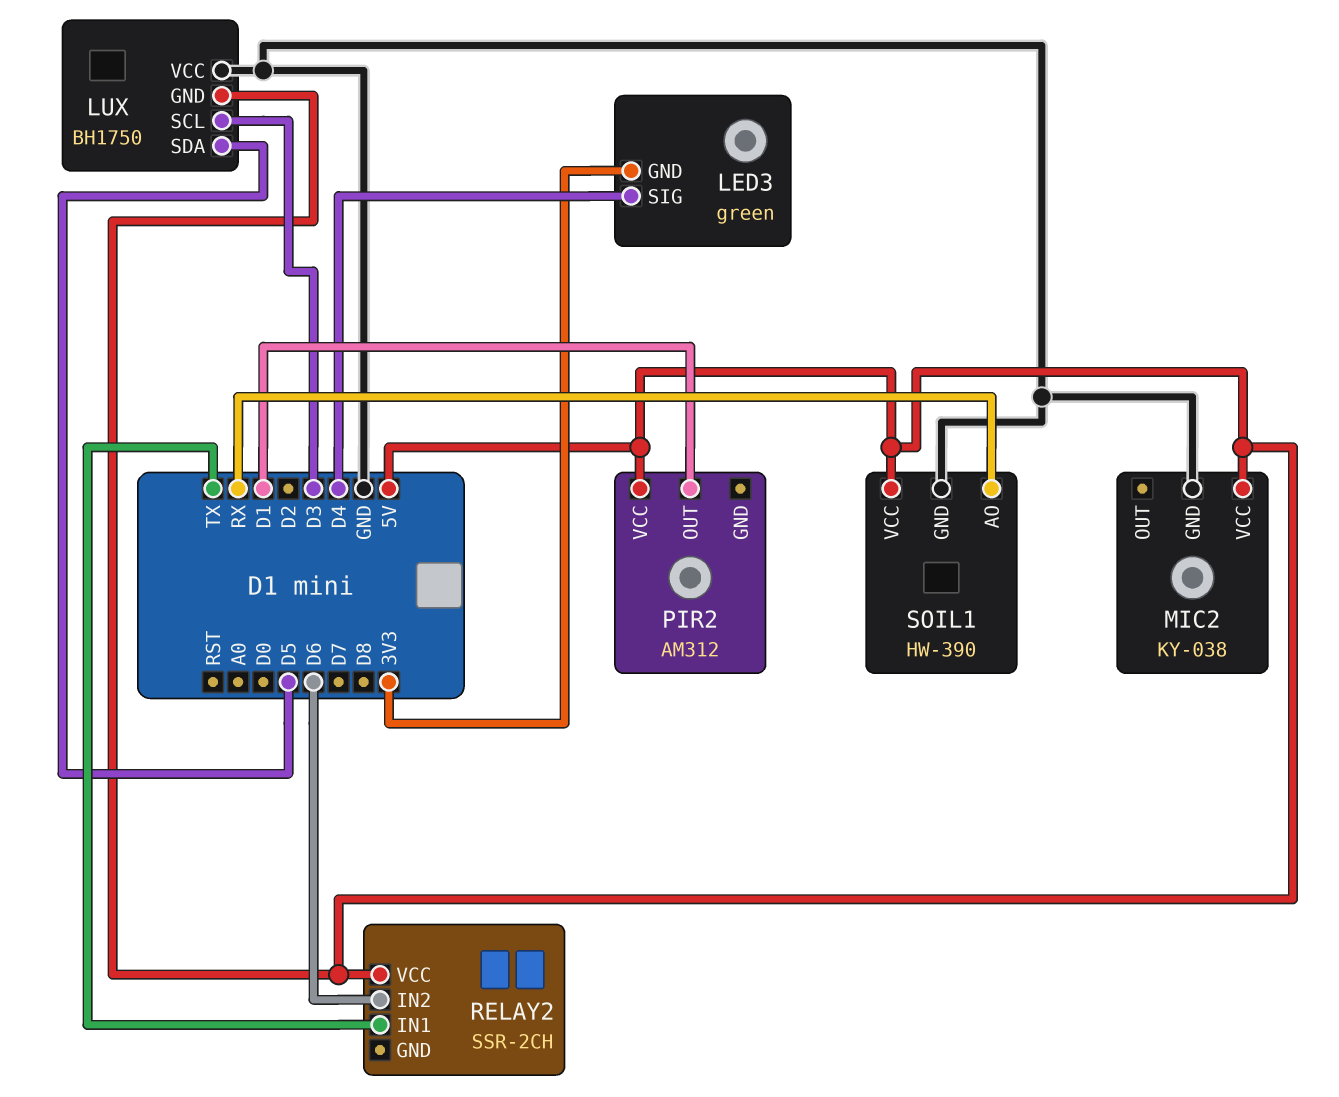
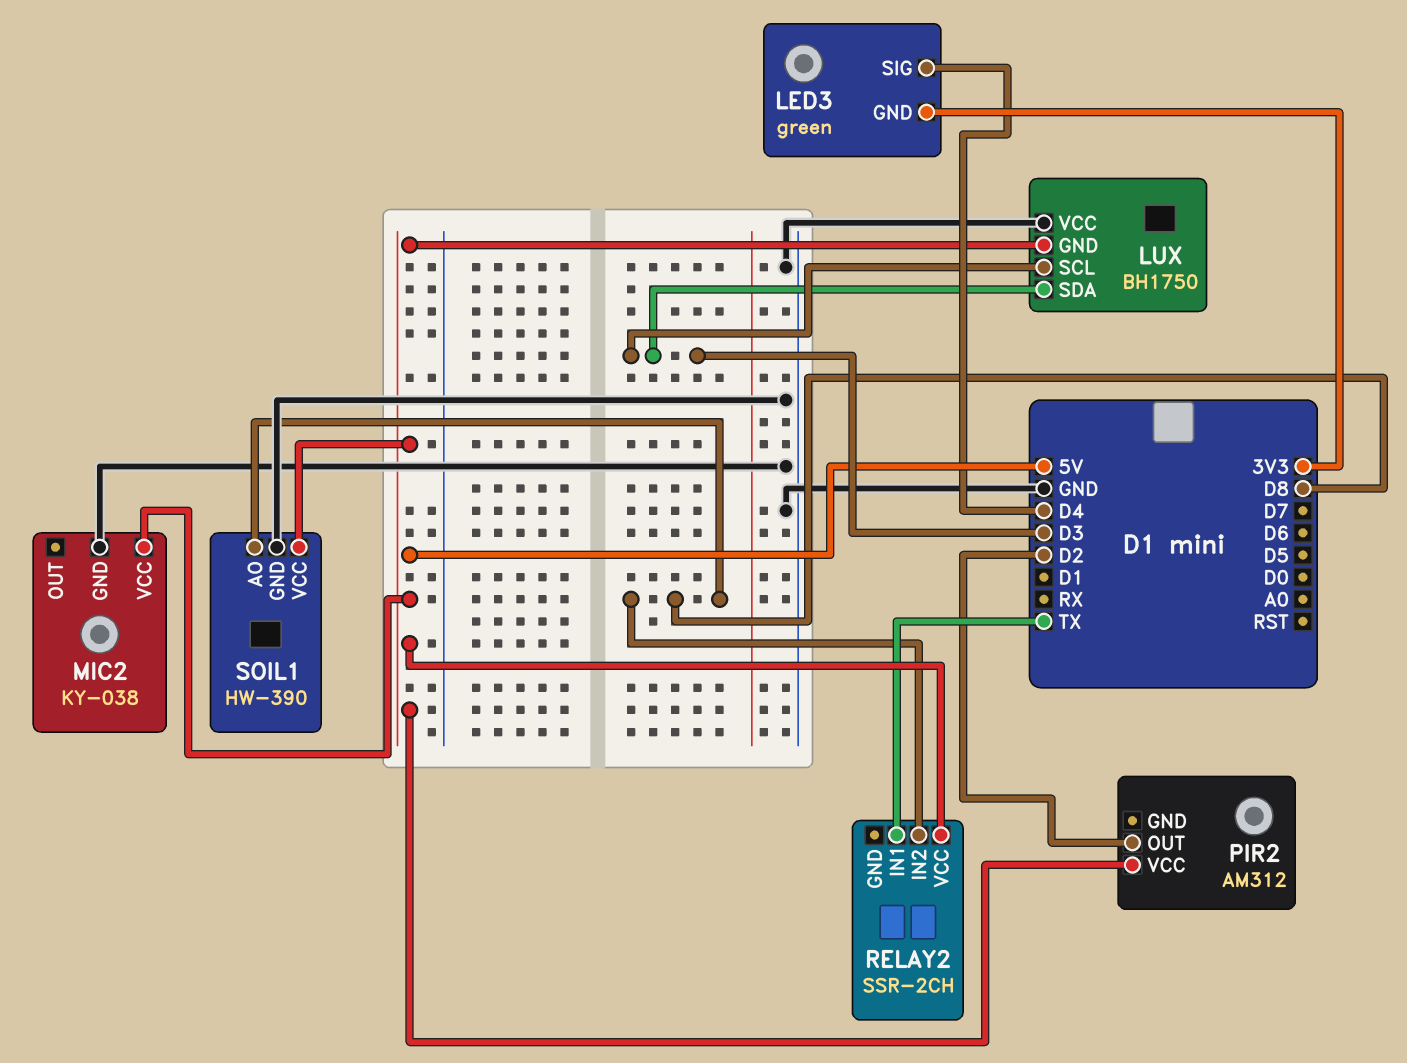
LUX pin SDA: D5 -> D3
PIR2 pin OUT: D1 -> D2
RELAY2 pin IN2: D6 -> D8
SOIL1 pin AO: RX -> D8

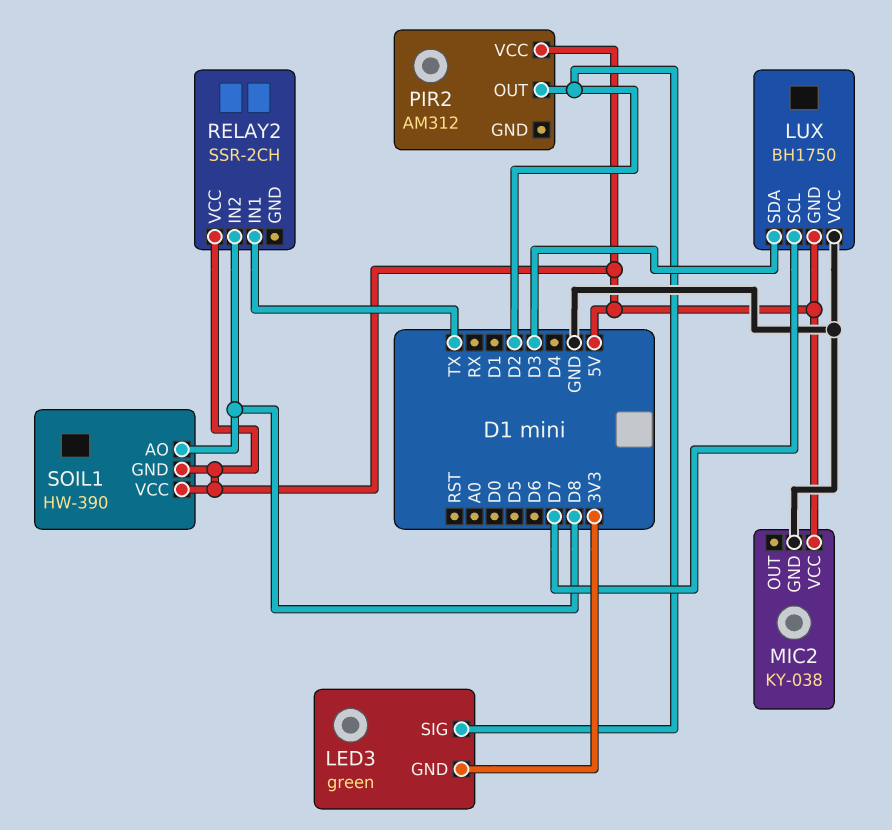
LED3 pin SIG: D4 -> D2
LUX pin SCL: D3 -> D7
SOIL1 pin GND: GND -> 5V

